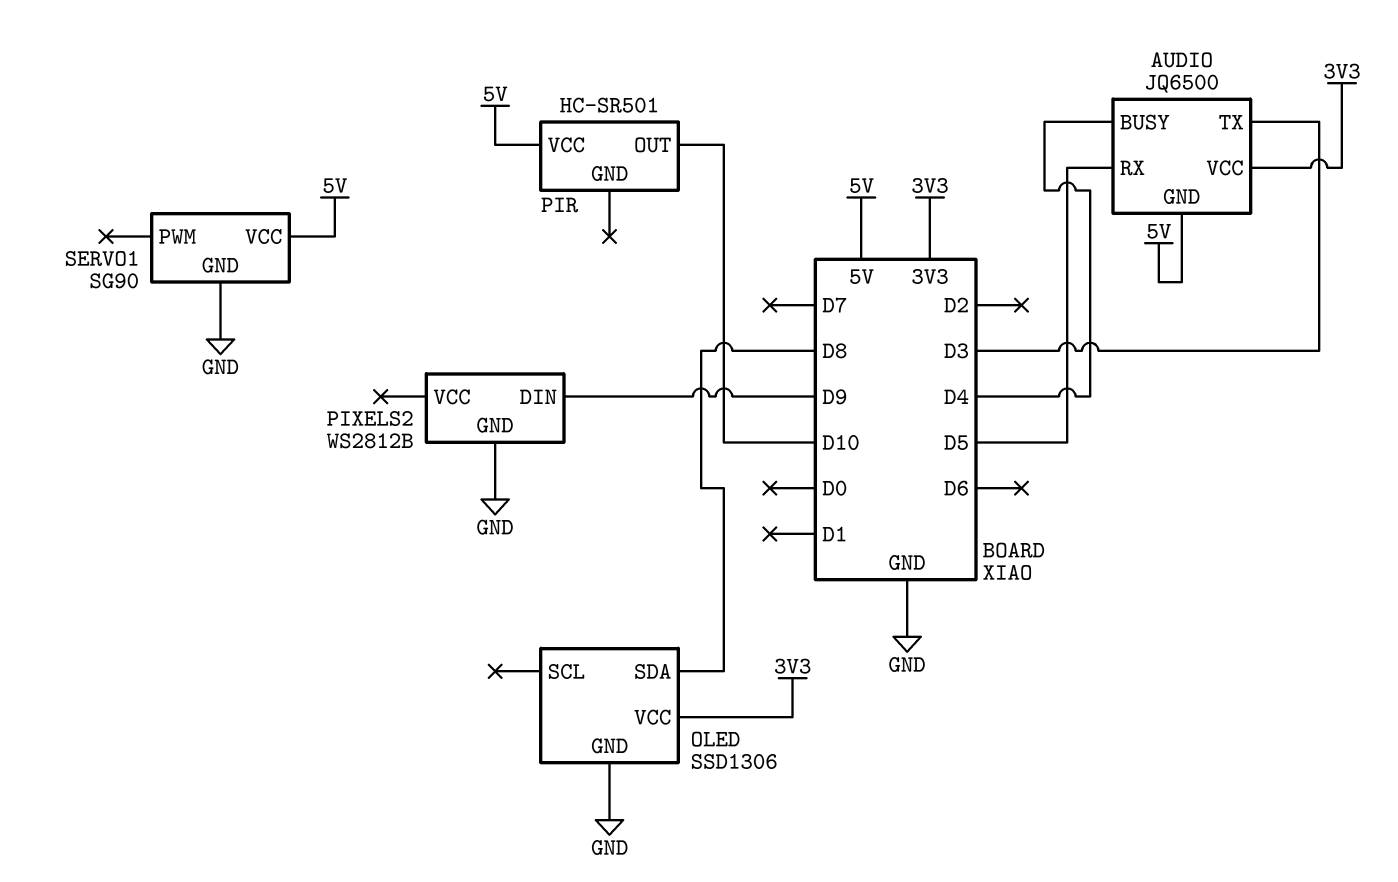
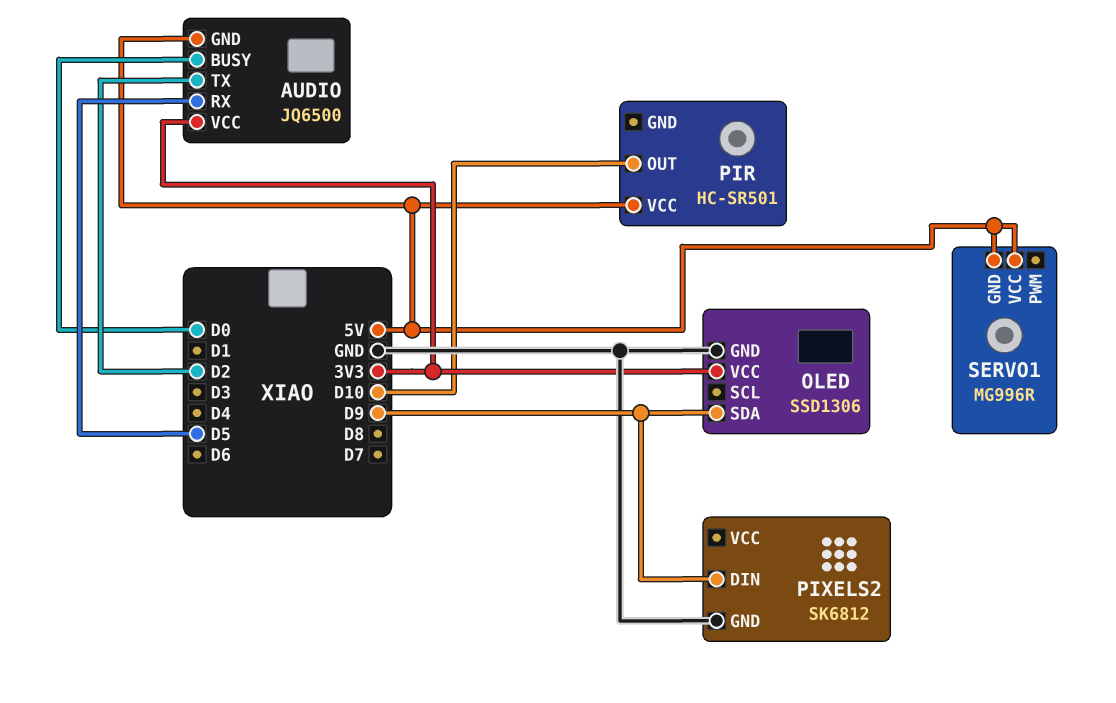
AUDIO pin BUSY: D4 -> D0
AUDIO pin TX: D3 -> D2
OLED pin SDA: D8 -> D9
PIXELS2: WS2812B -> SK6812
SERVO1: SG90 -> MG996R
SERVO1 pin GND: GND -> 5V

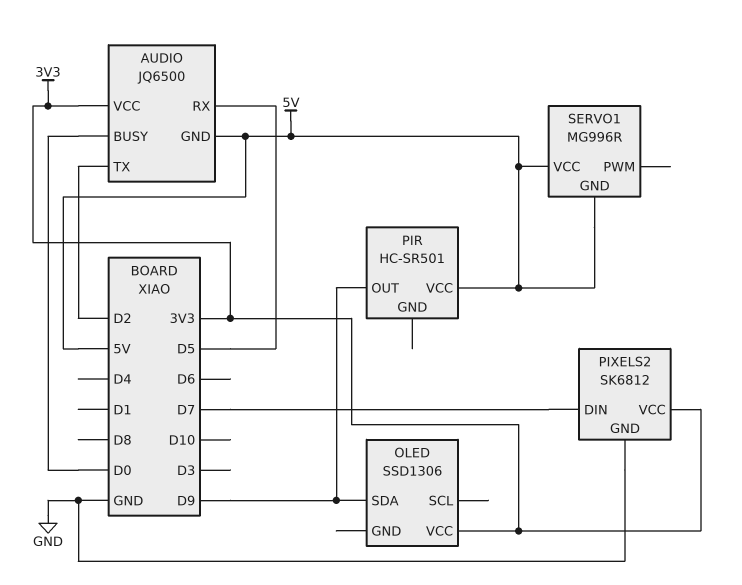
OLED pin GND: GND -> none
PIR pin OUT: D10 -> D9
PIXELS2 pin DIN: D9 -> D7
PIXELS2 pin VCC: none -> 3V3

